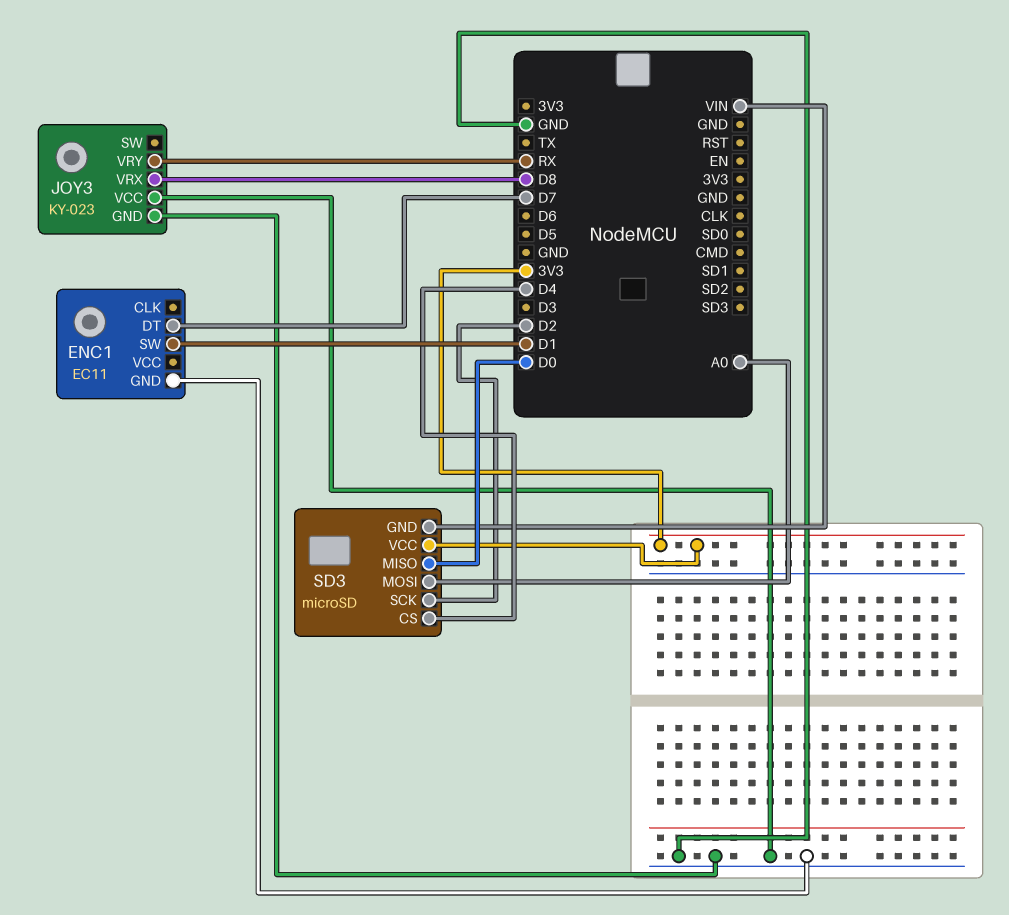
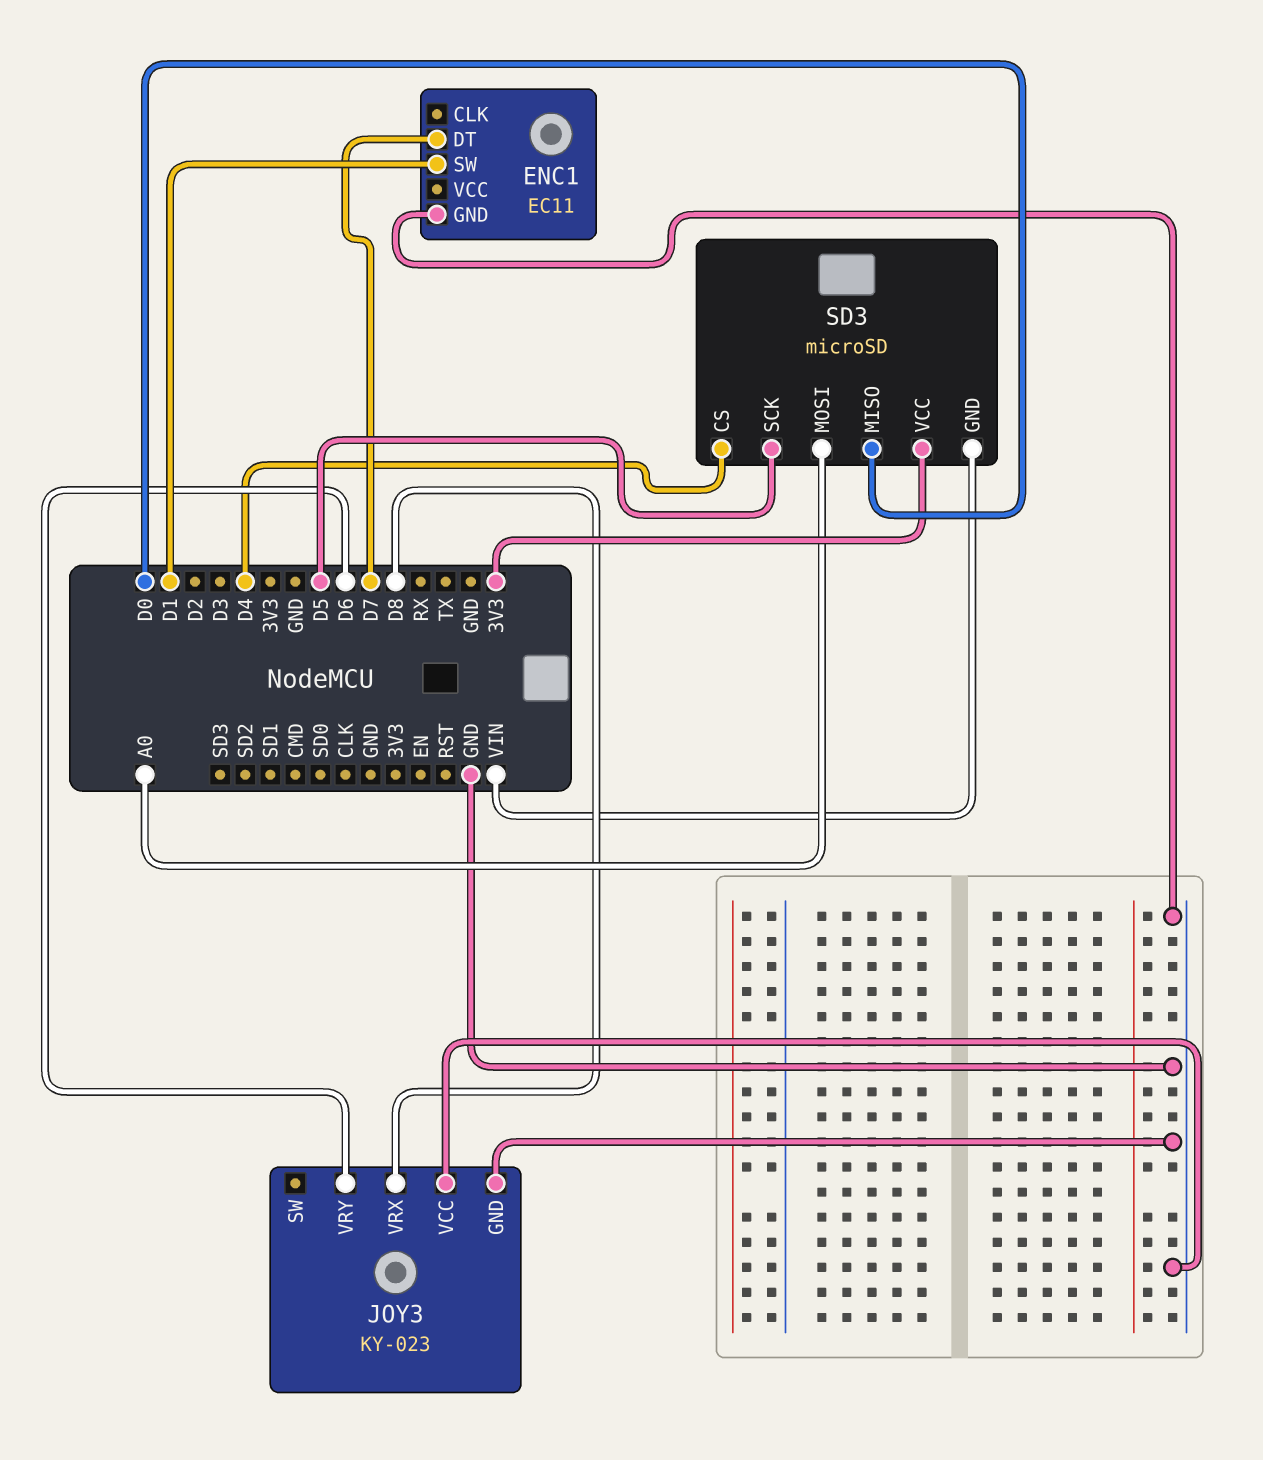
JOY3 pin VRY: RX -> D6
SD3 pin SCK: D2 -> D5

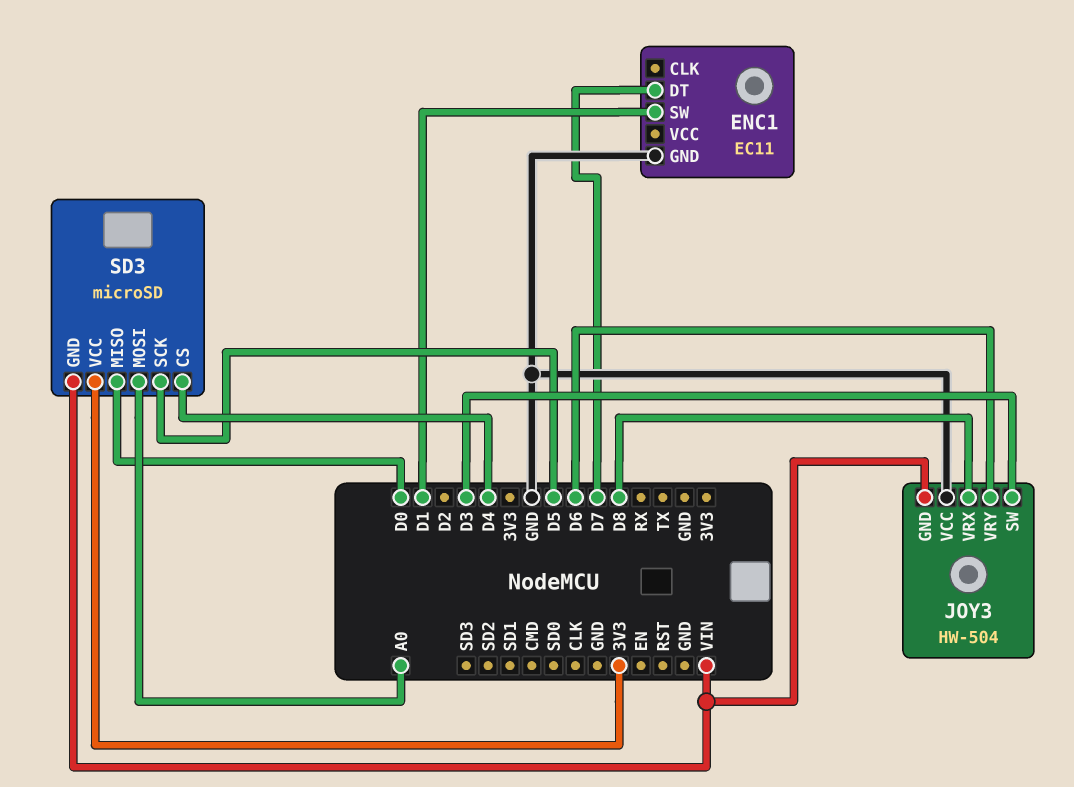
JOY3: KY-023 -> HW-504
JOY3 pin GND: GND -> VIN
JOY3 pin SW: none -> D3

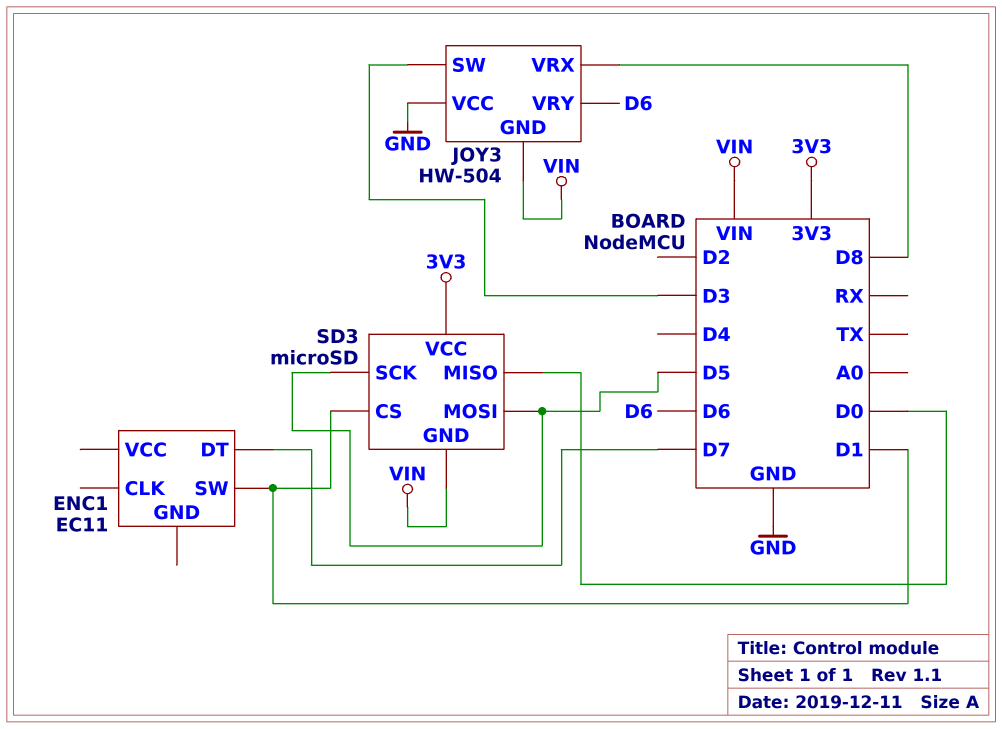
ENC1 pin GND: GND -> none
SD3 pin CS: D4 -> D1
SD3 pin MOSI: A0 -> D5

